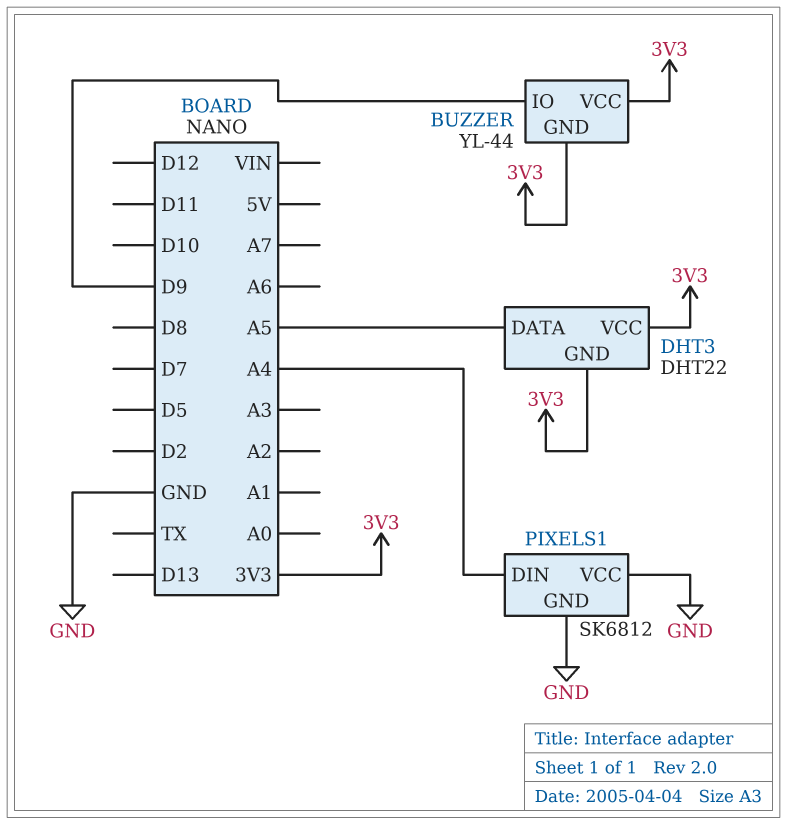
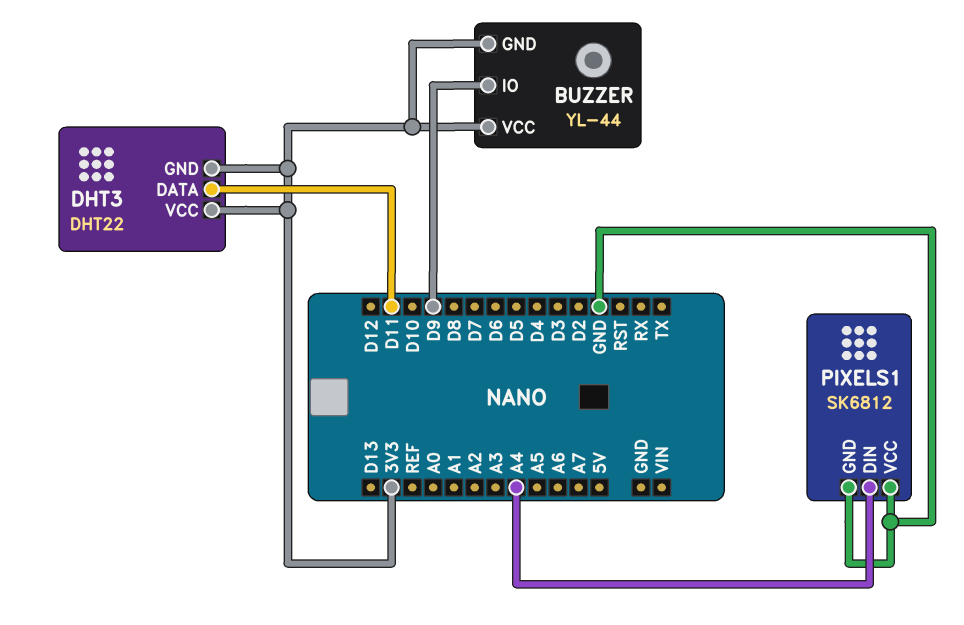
DHT3 pin DATA: A5 -> D11

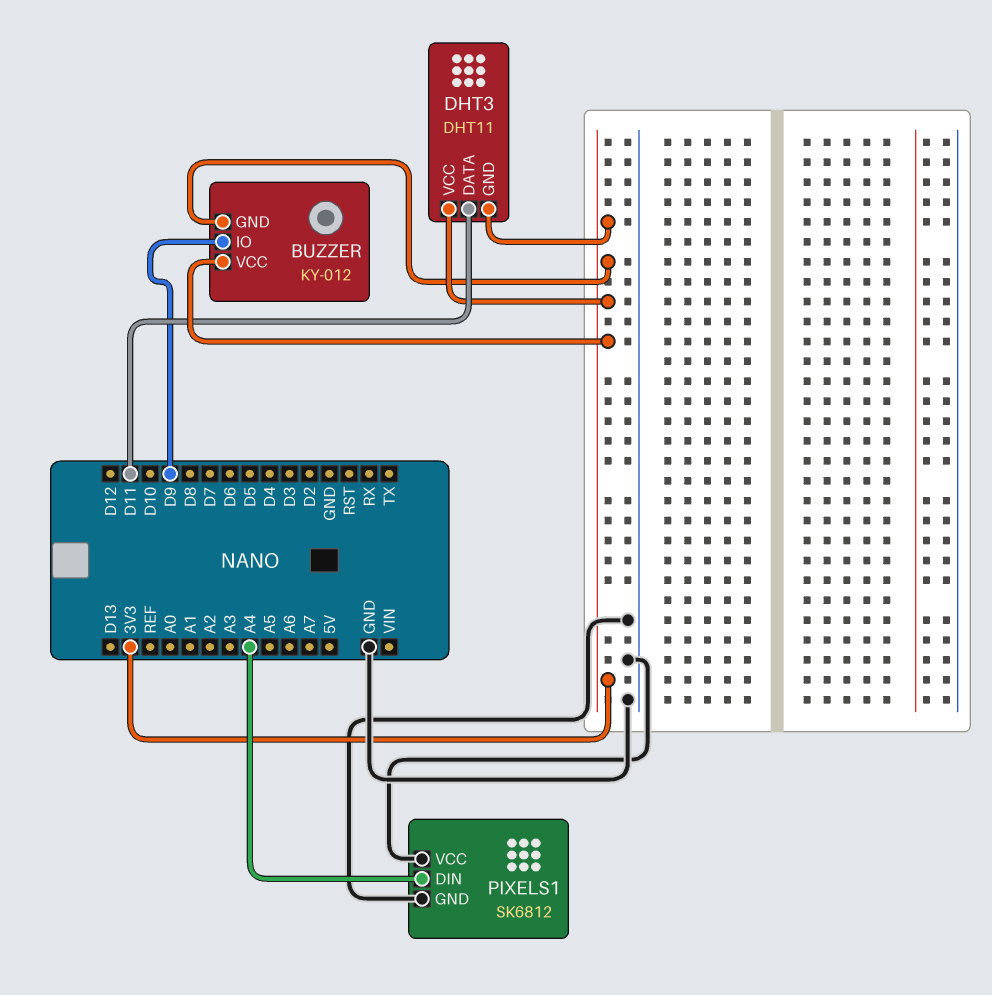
BUZZER: YL-44 -> KY-012
DHT3: DHT22 -> DHT11

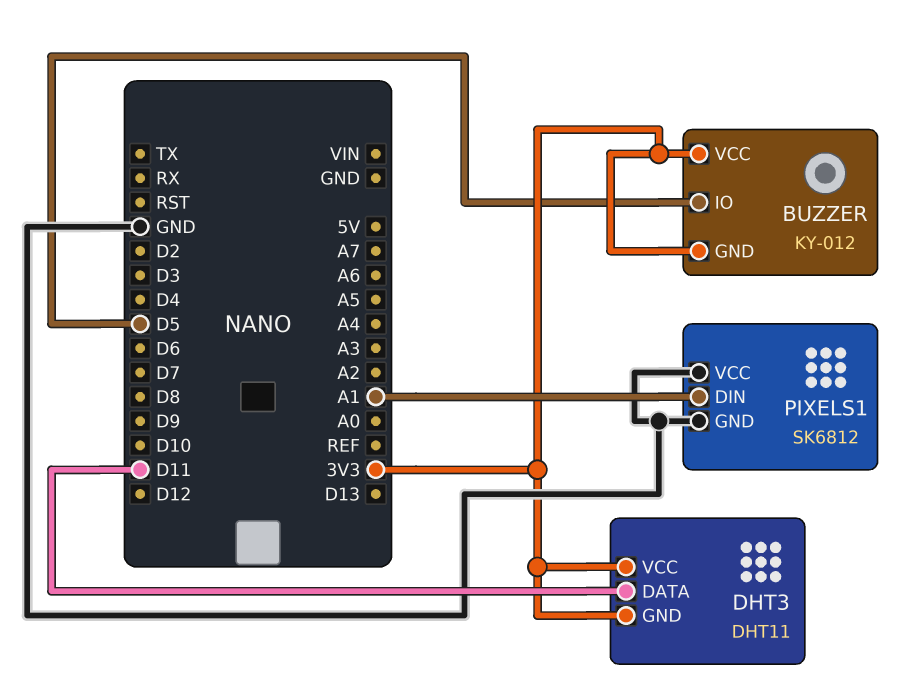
BUZZER pin IO: D9 -> D5
PIXELS1 pin DIN: A4 -> A1

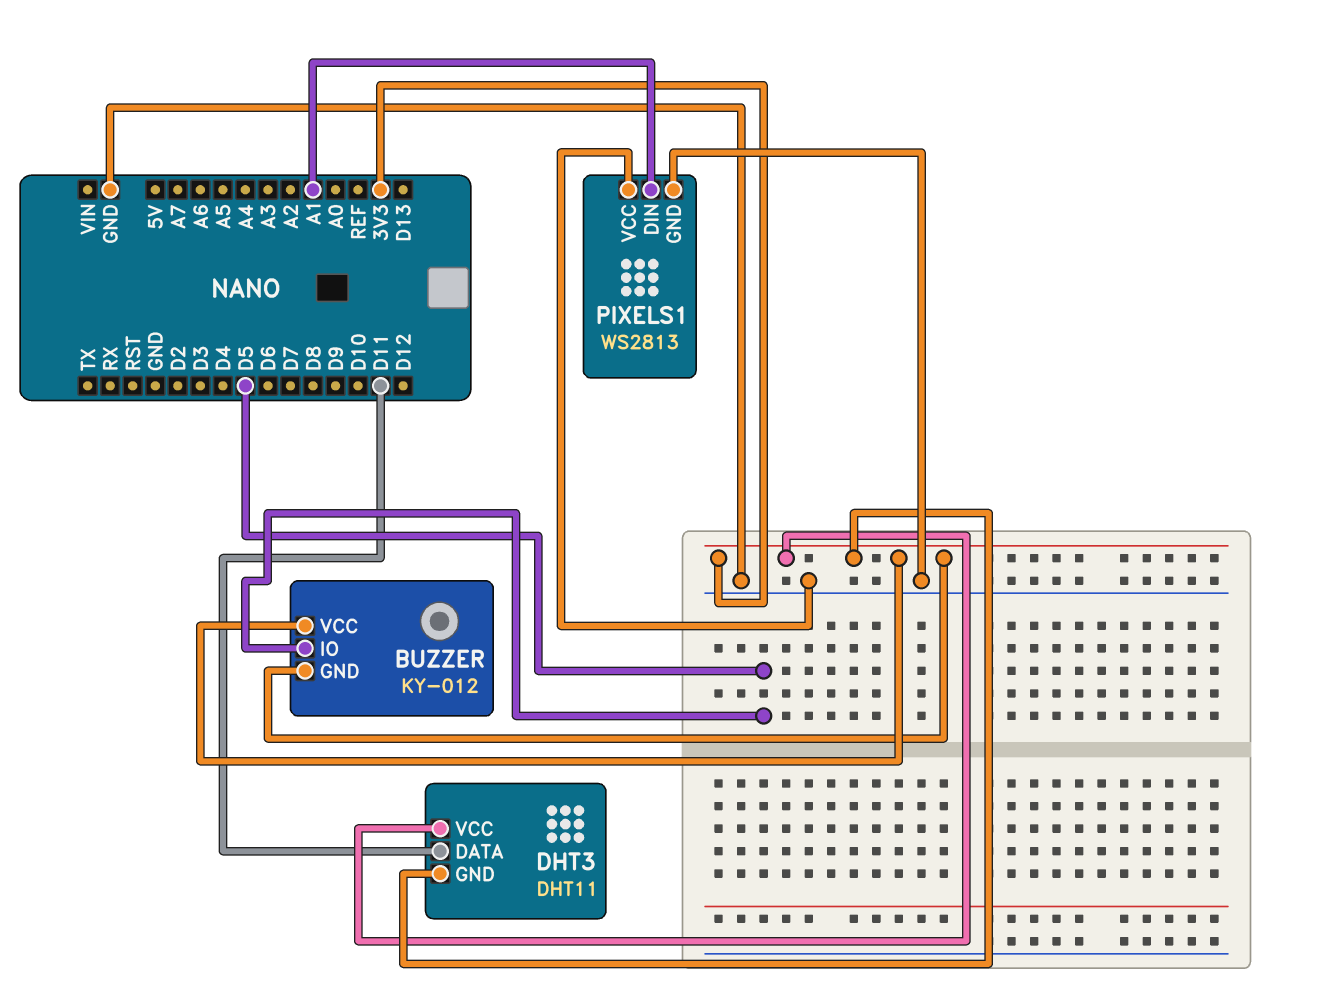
PIXELS1: SK6812 -> WS2813

